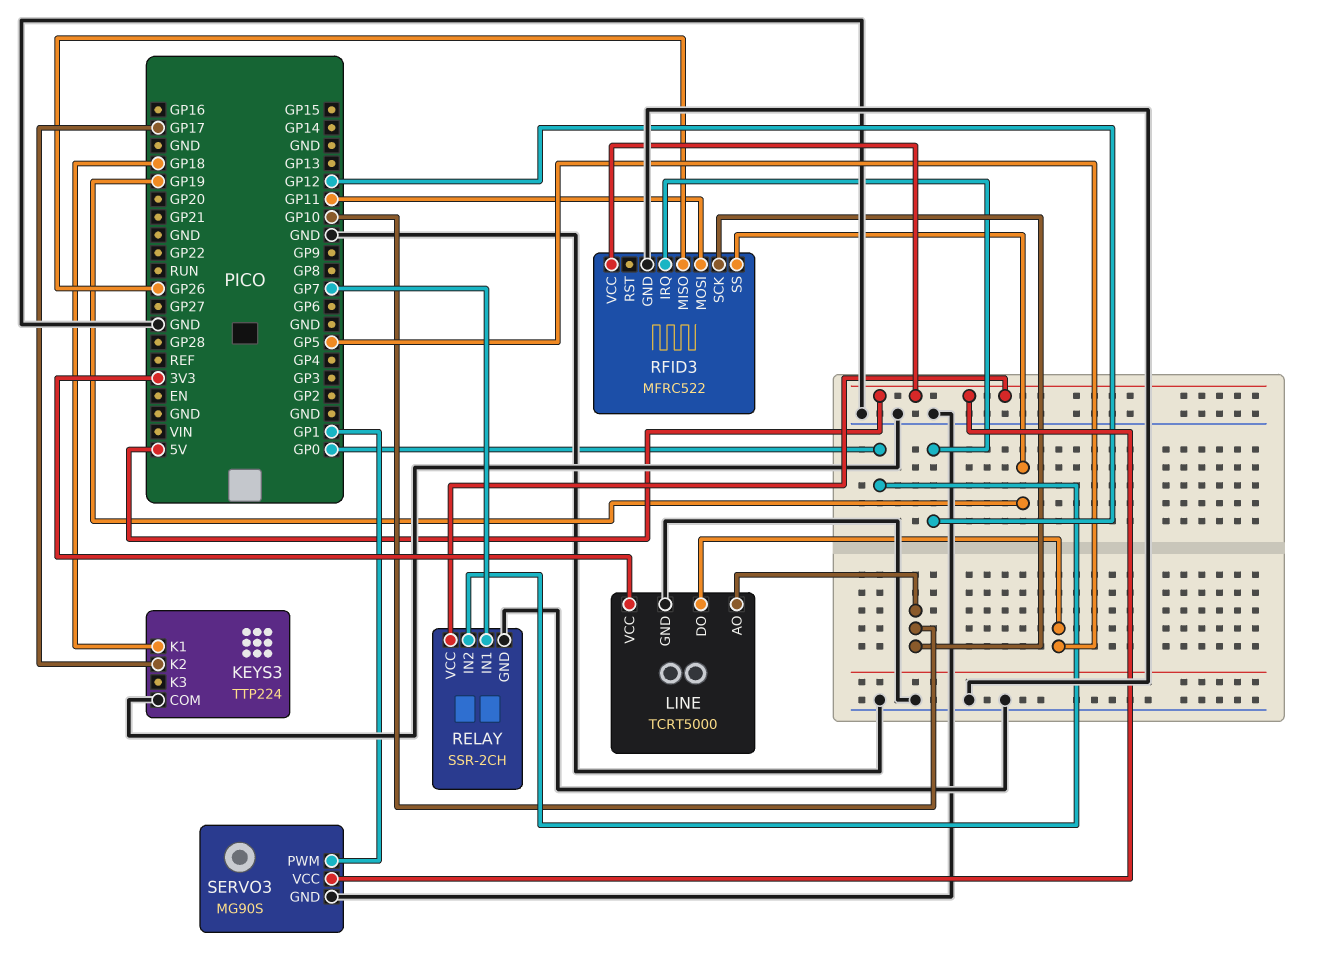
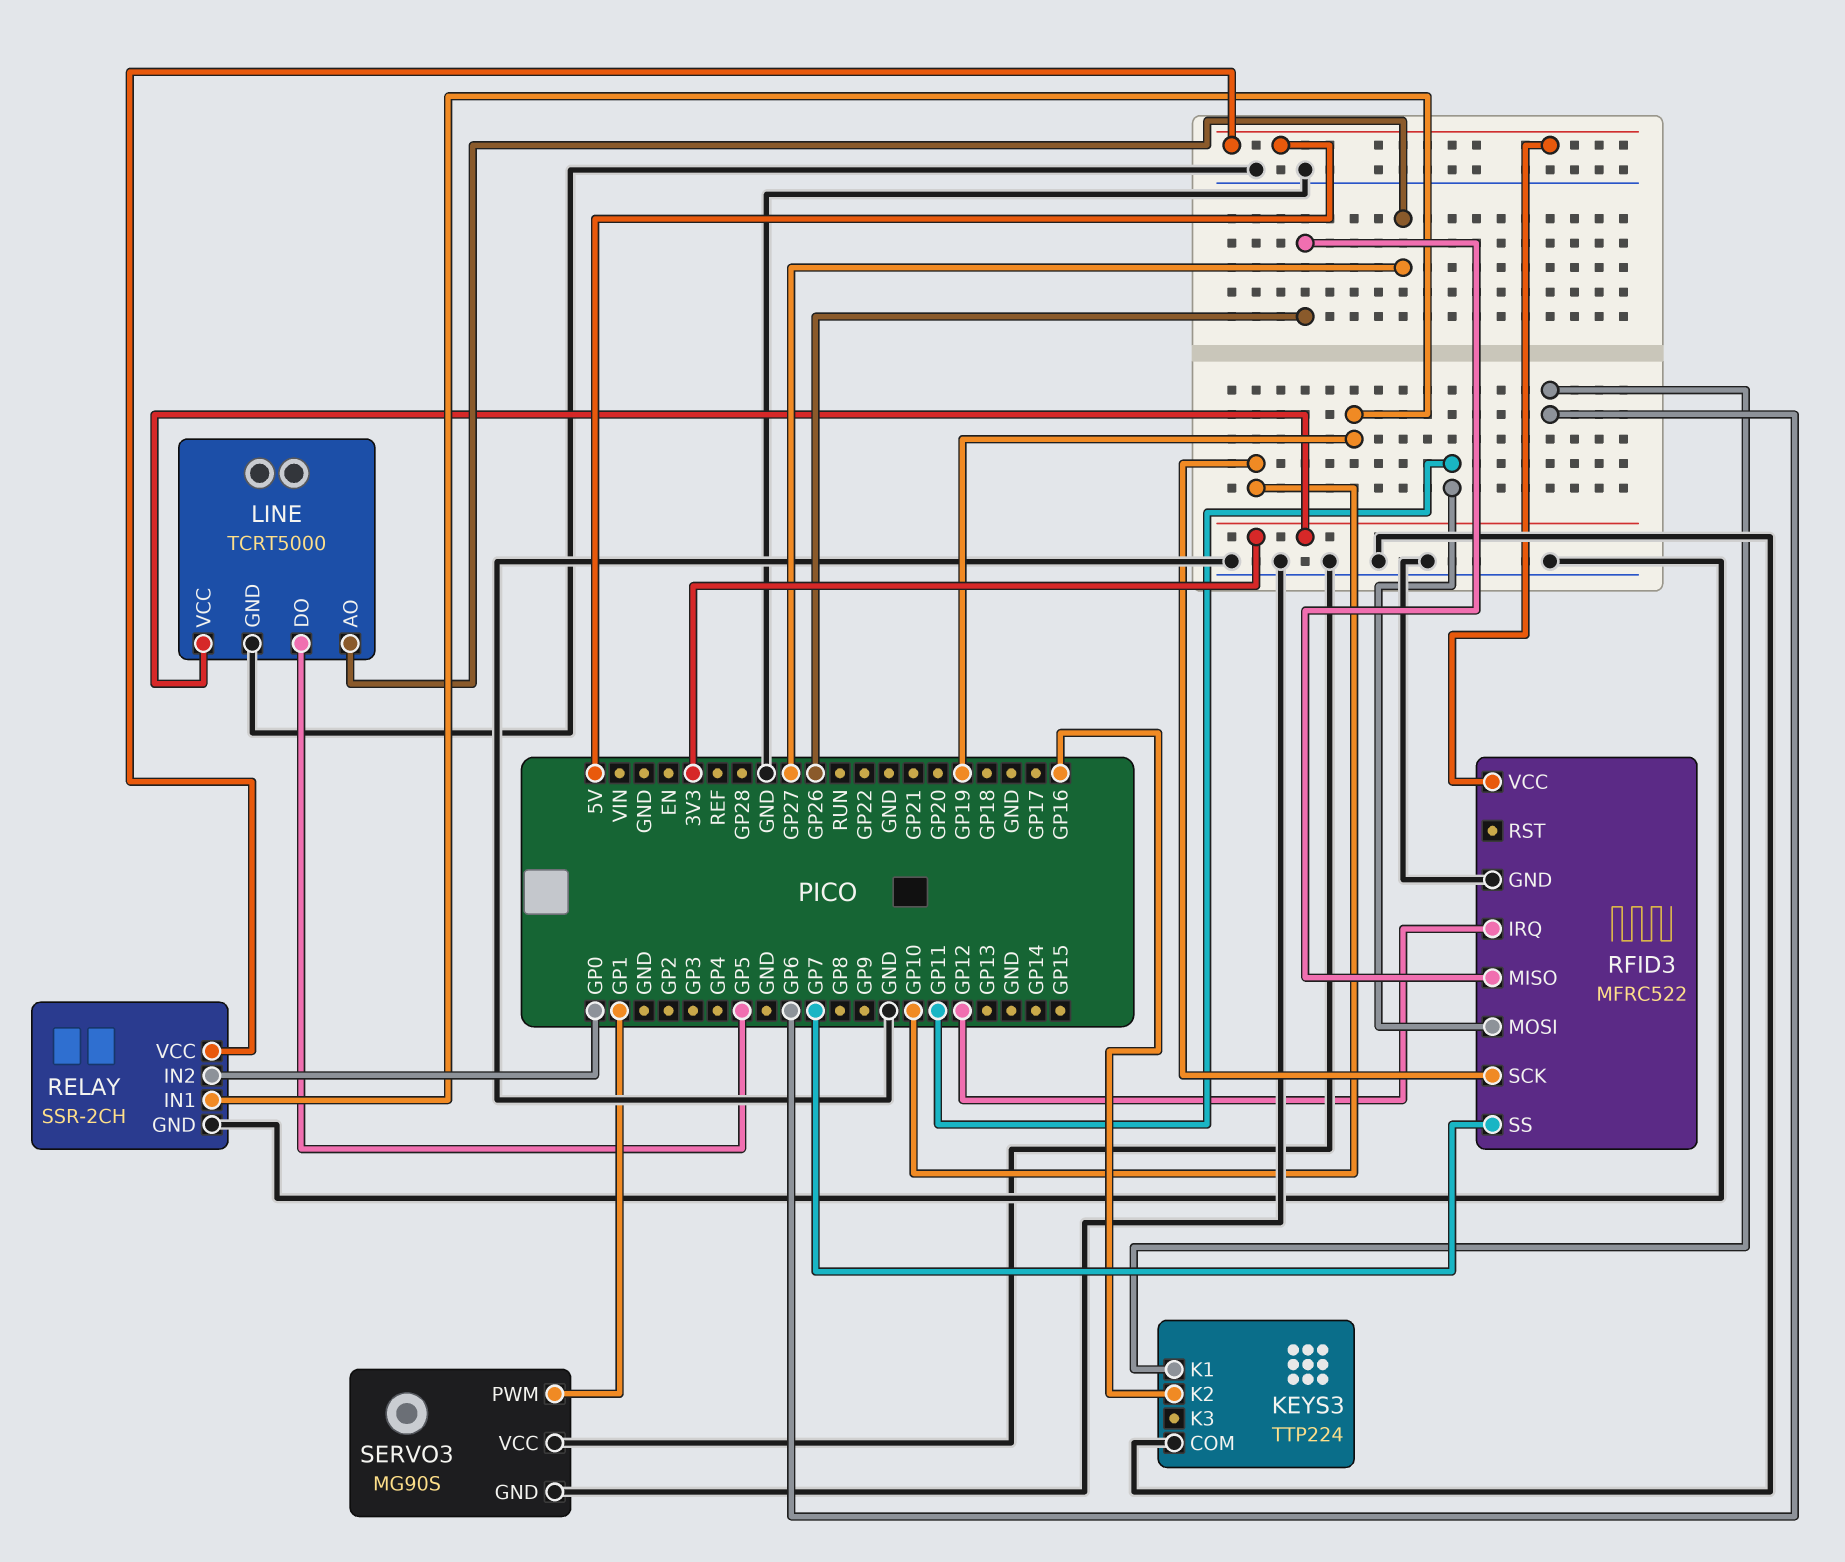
KEYS3 pin K1: GP18 -> GP6
KEYS3 pin K2: GP17 -> GP16
LINE pin AO: GP10 -> GP27
RELAY pin IN1: GP7 -> GP19
RFID3 pin SS: GP19 -> GP7
SERVO3 pin VCC: 5V -> GND

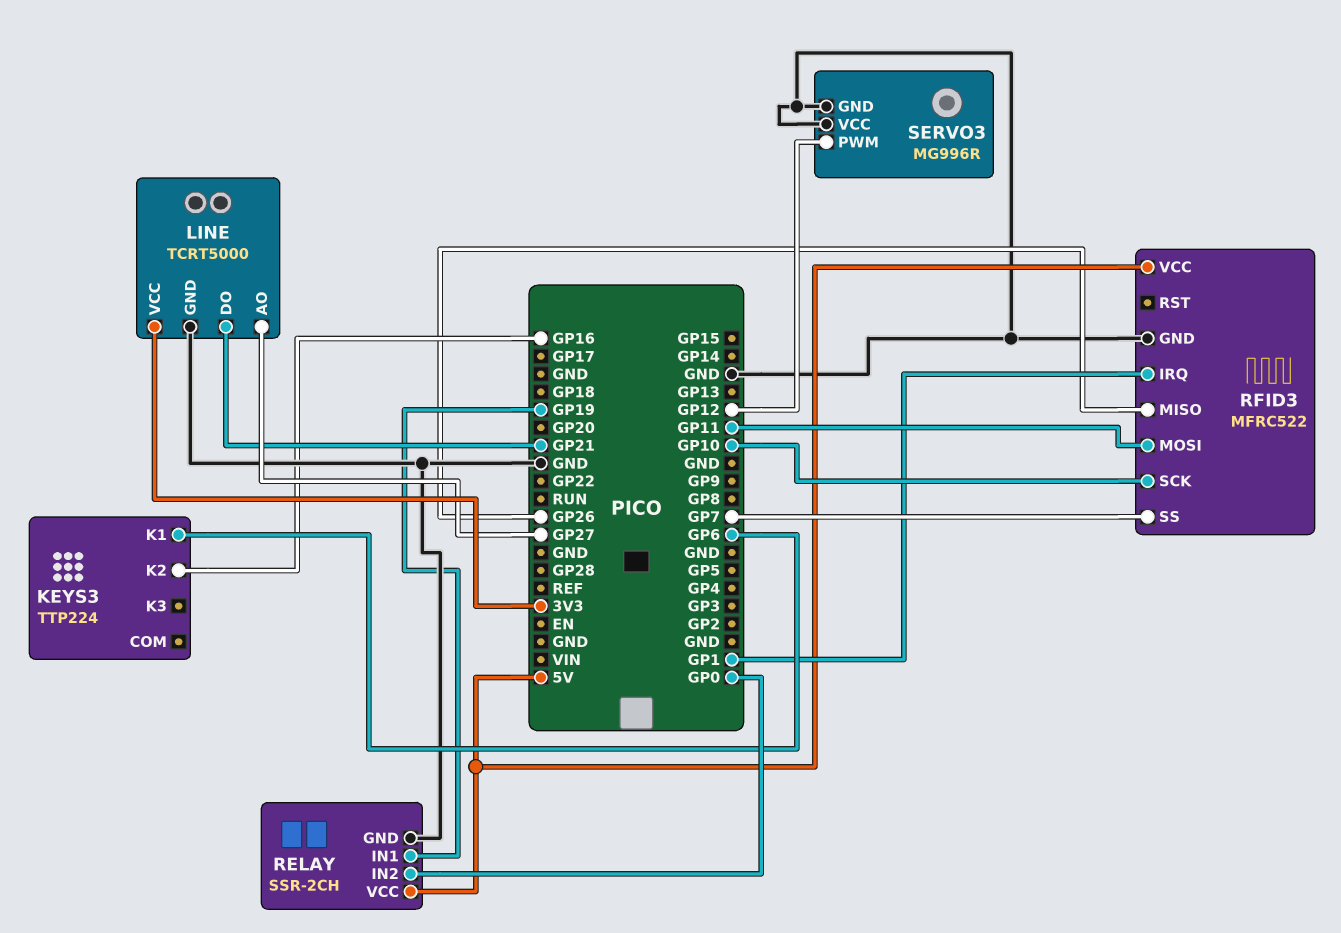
KEYS3 pin COM: GND -> none
LINE pin DO: GP5 -> GP21
RFID3 pin IRQ: GP12 -> GP1
SERVO3: MG90S -> MG996R
SERVO3 pin PWM: GP1 -> GP12

